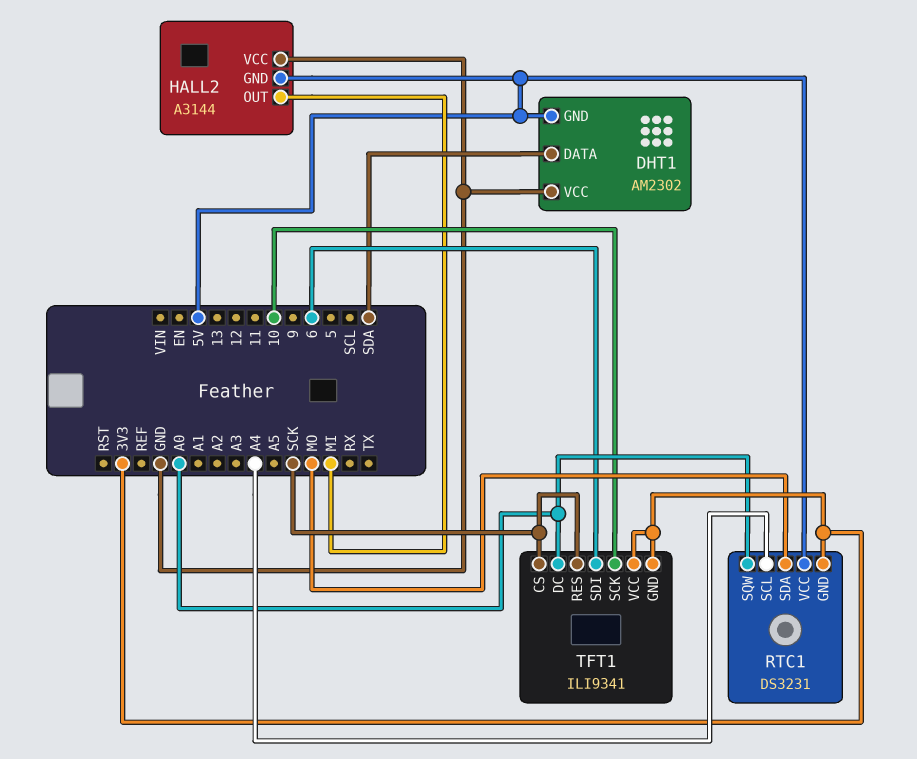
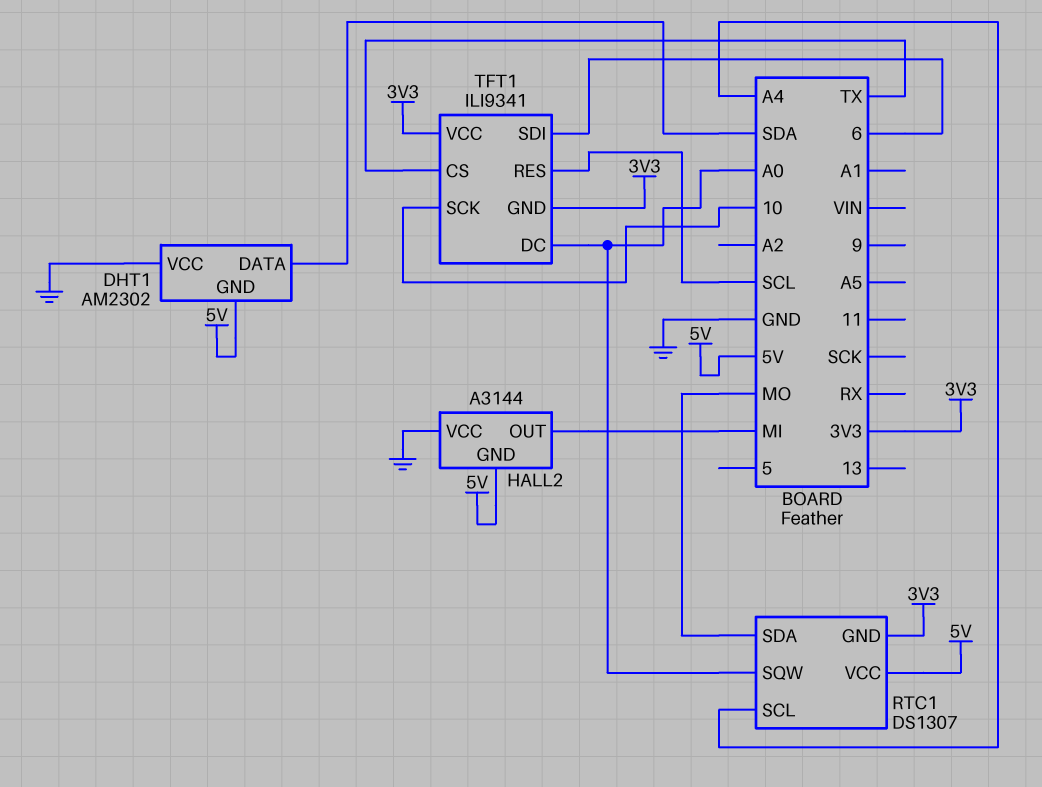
RTC1: DS3231 -> DS1307
TFT1 pin CS: SCK -> TX
TFT1 pin RES: SCK -> SCL

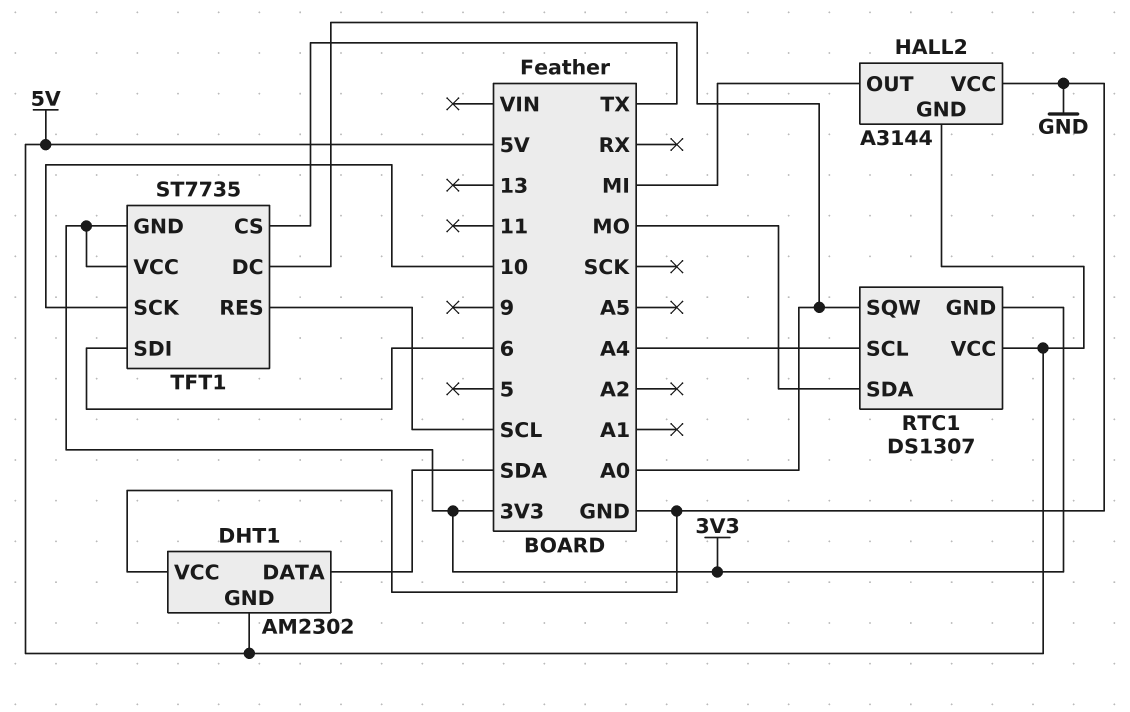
TFT1: ILI9341 -> ST7735

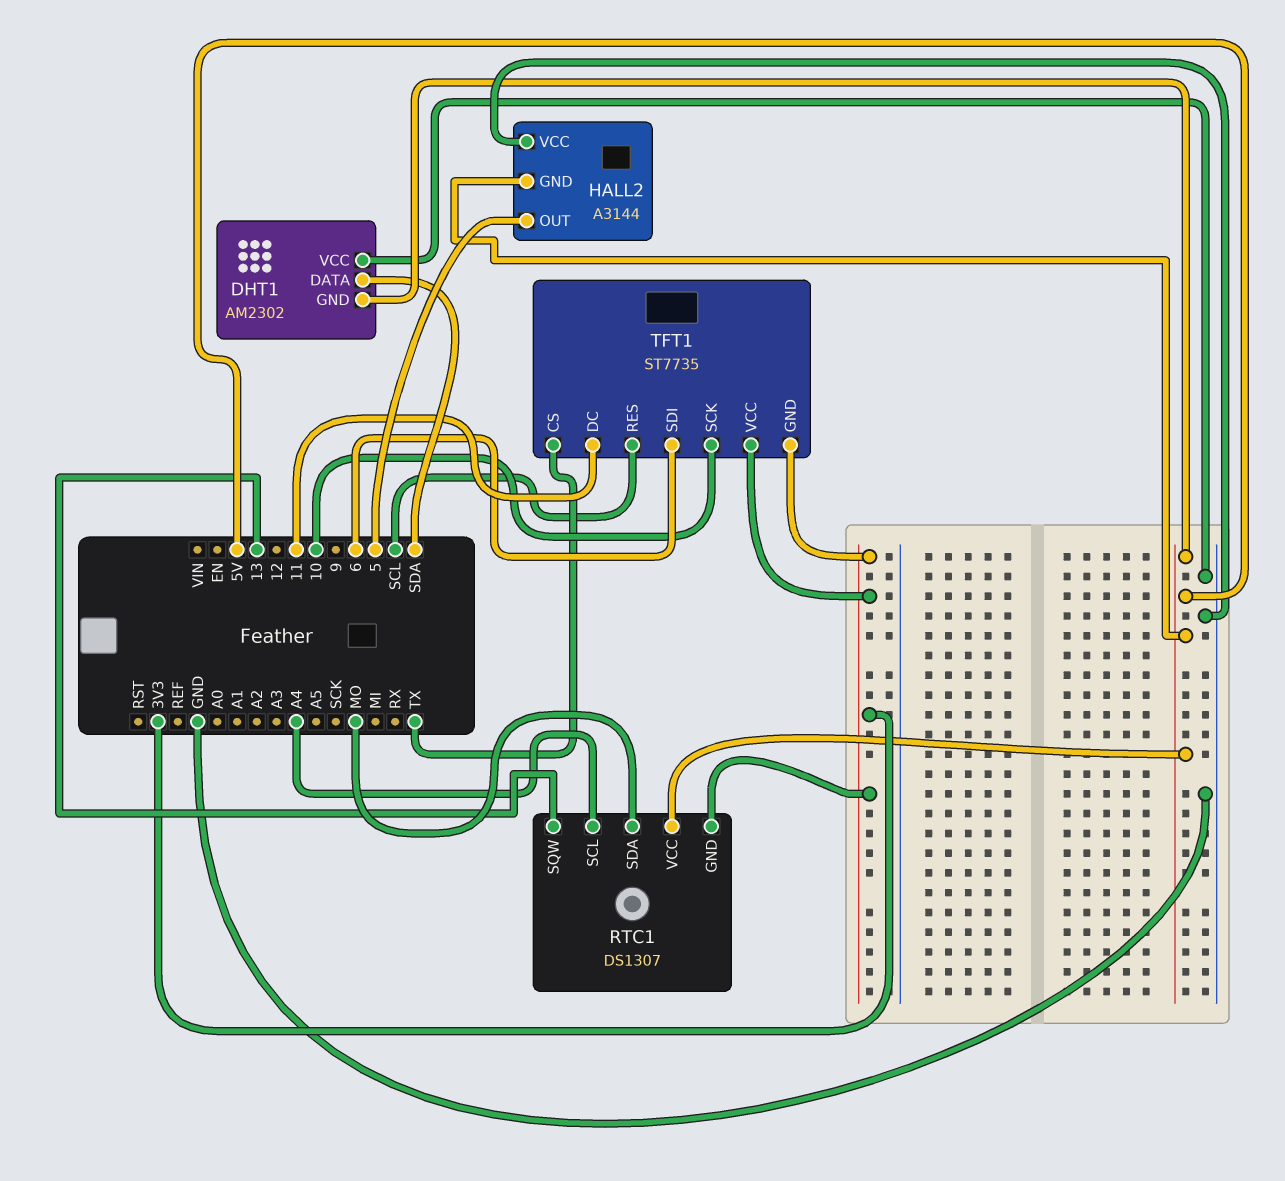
HALL2 pin OUT: MI -> 5
RTC1 pin SQW: A0 -> 13
TFT1 pin DC: A0 -> 11

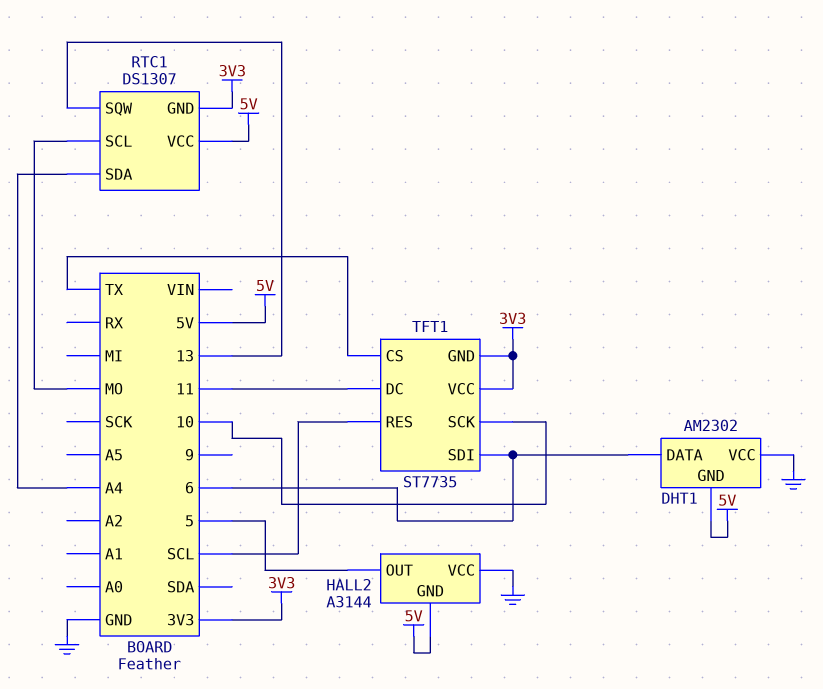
DHT1 pin DATA: SDA -> 6
RTC1 pin SCL: A4 -> MO
RTC1 pin SDA: MO -> A4

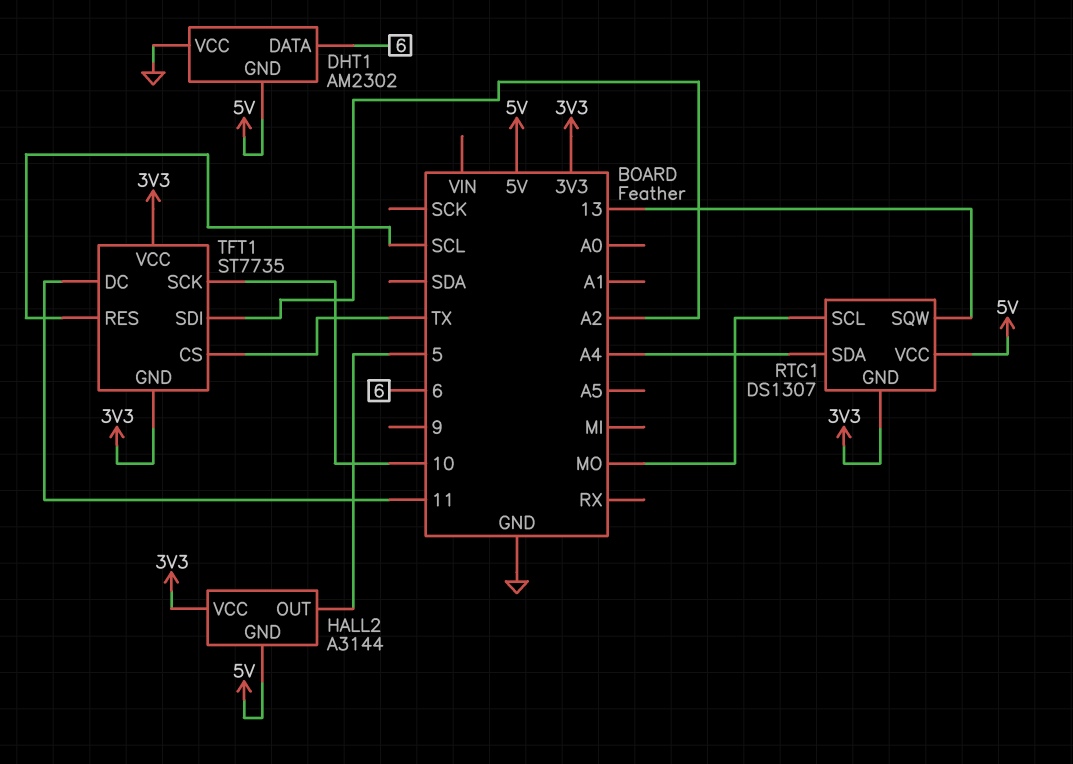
HALL2 pin VCC: GND -> 3V3
TFT1 pin SDI: 6 -> A2

